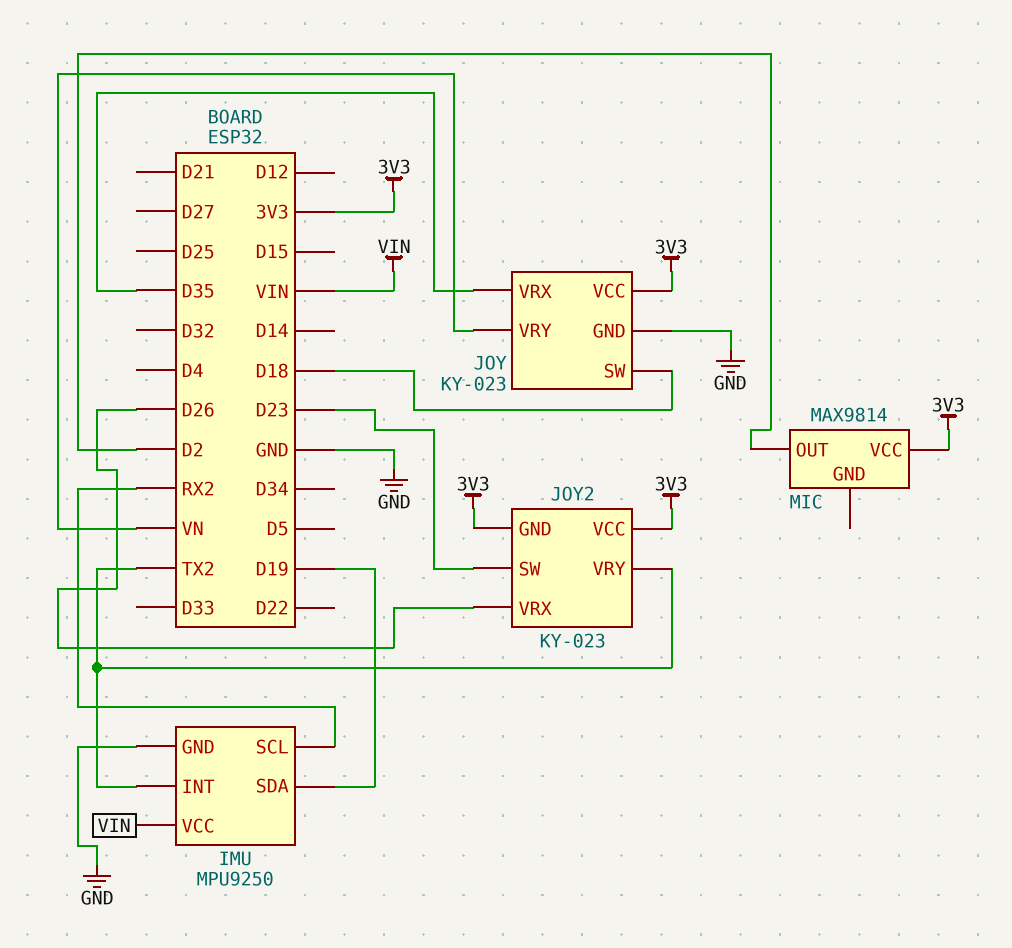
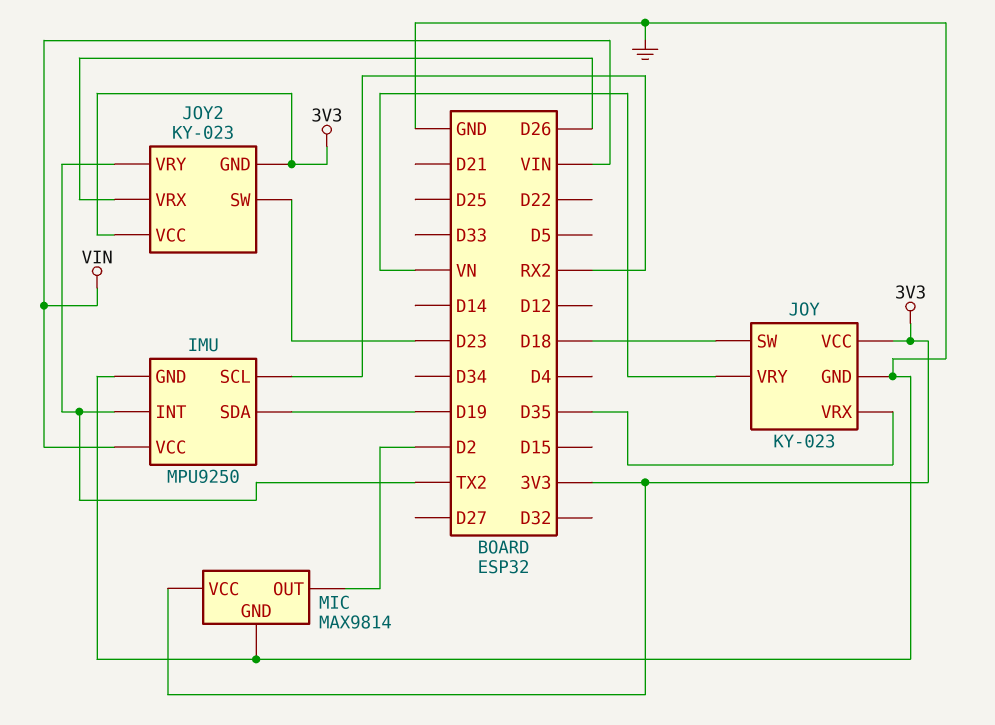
MIC pin GND: none -> GND

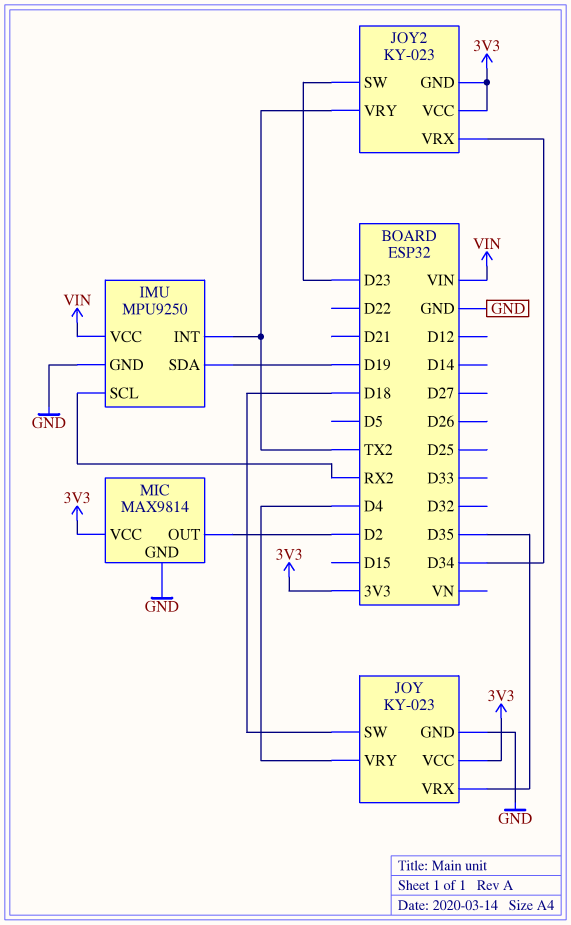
JOY pin VRY: VN -> D4
JOY2 pin VRX: D26 -> D34

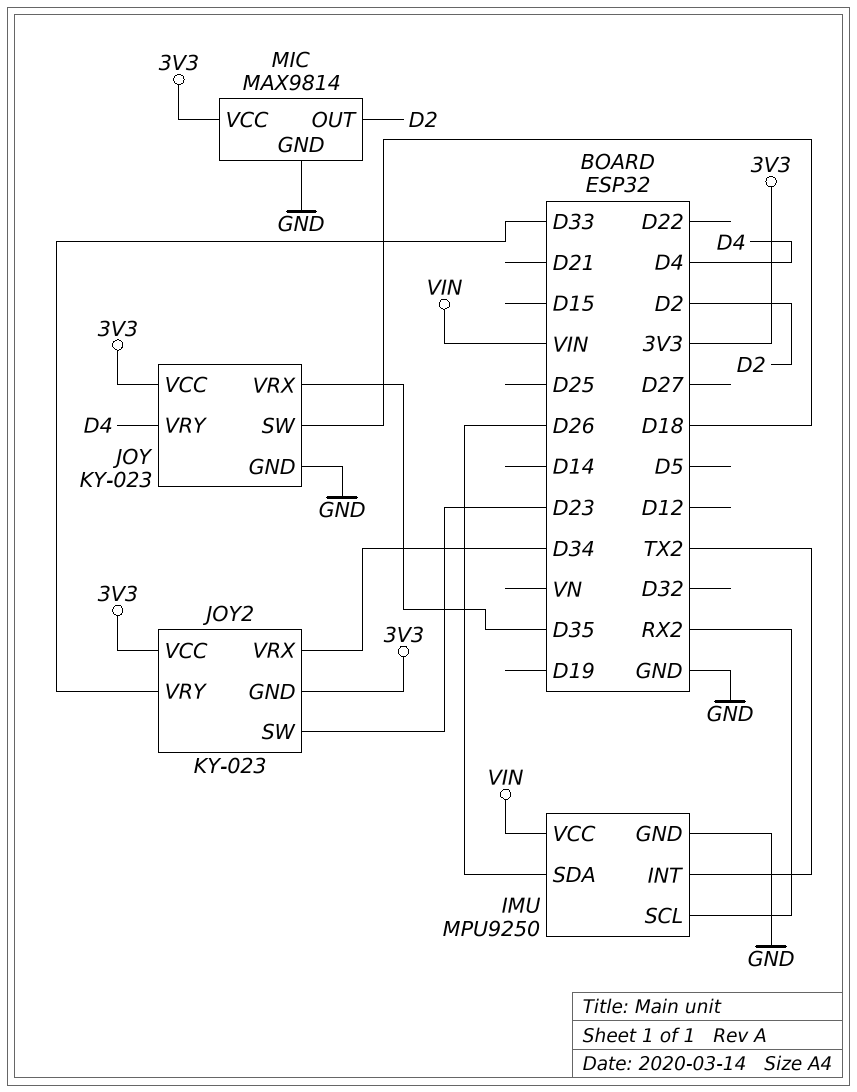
IMU pin SDA: D19 -> D26
JOY2 pin VRY: TX2 -> D33

